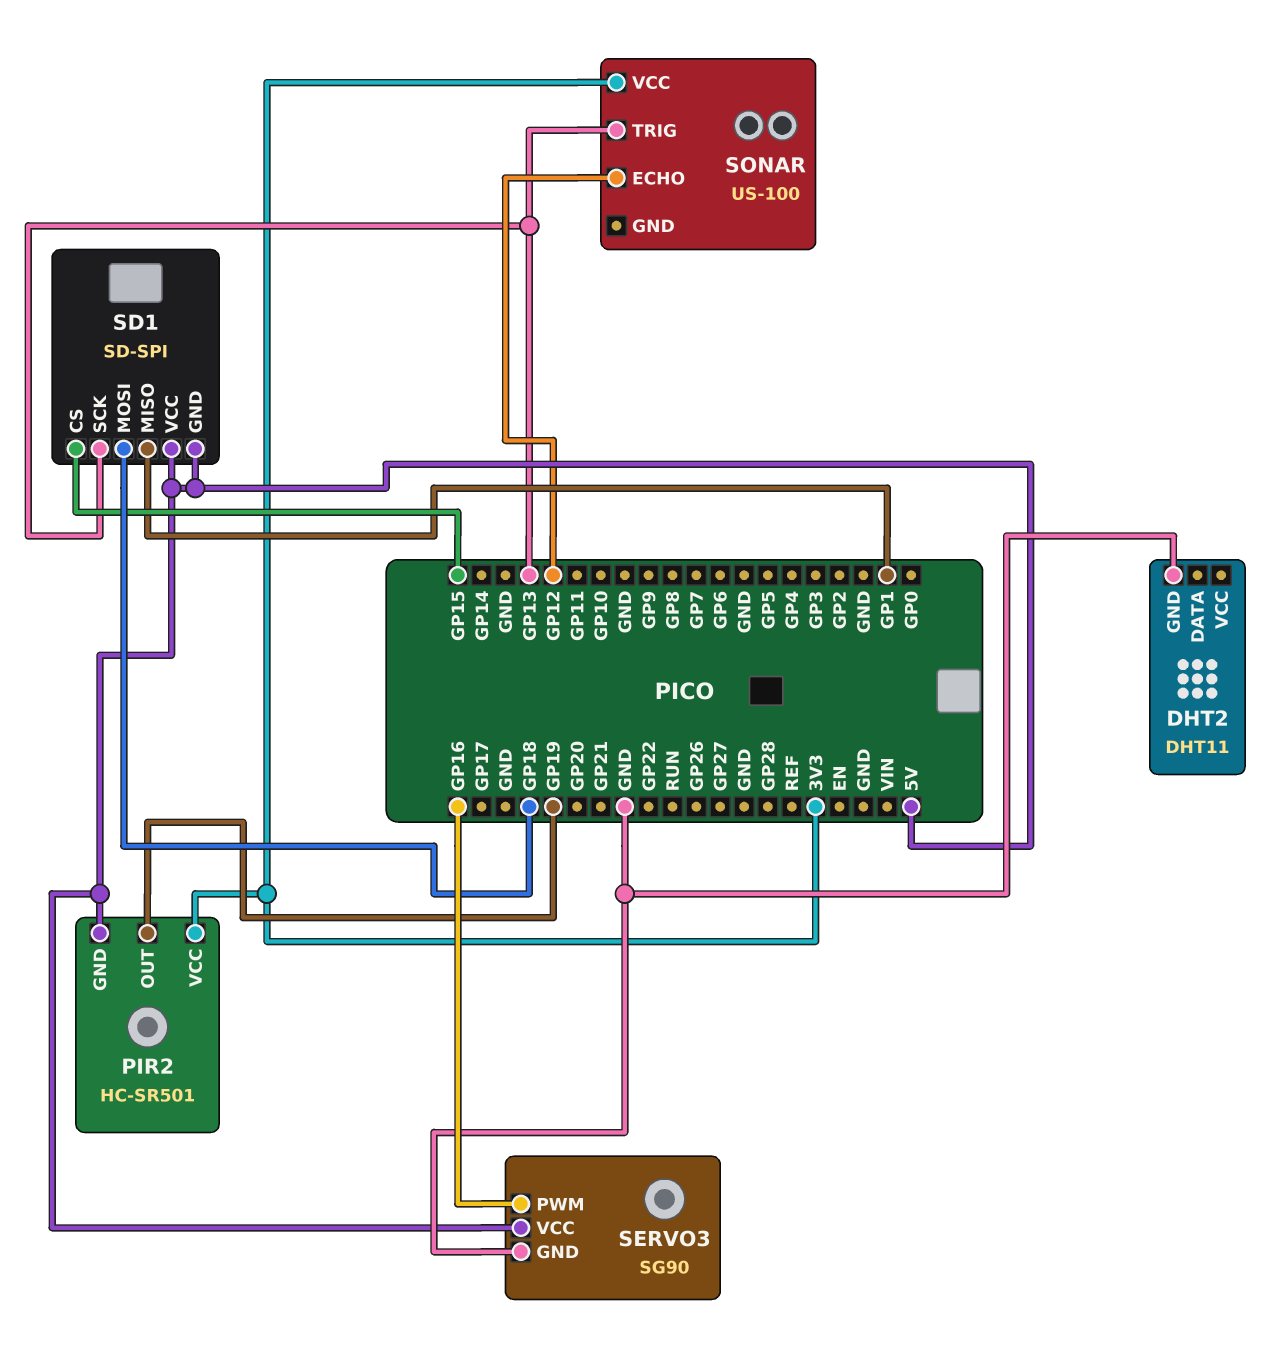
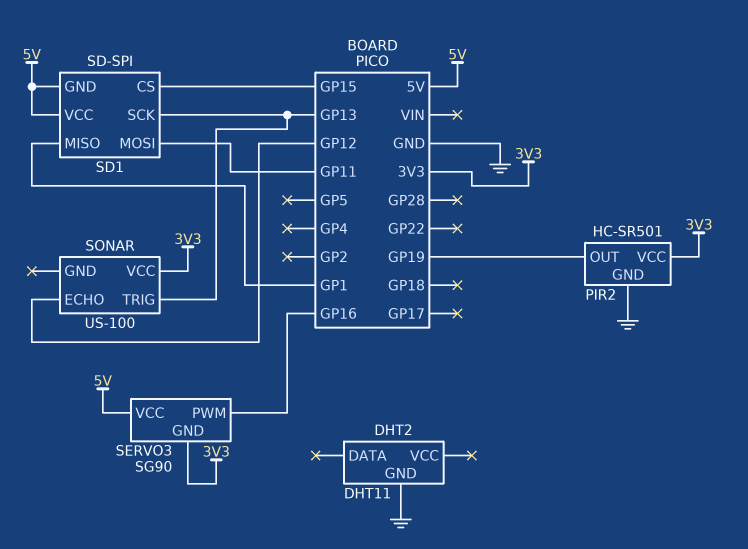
PIR2 pin GND: 5V -> GND
SD1 pin MOSI: GP18 -> GP11
SERVO3 pin GND: GND -> 3V3

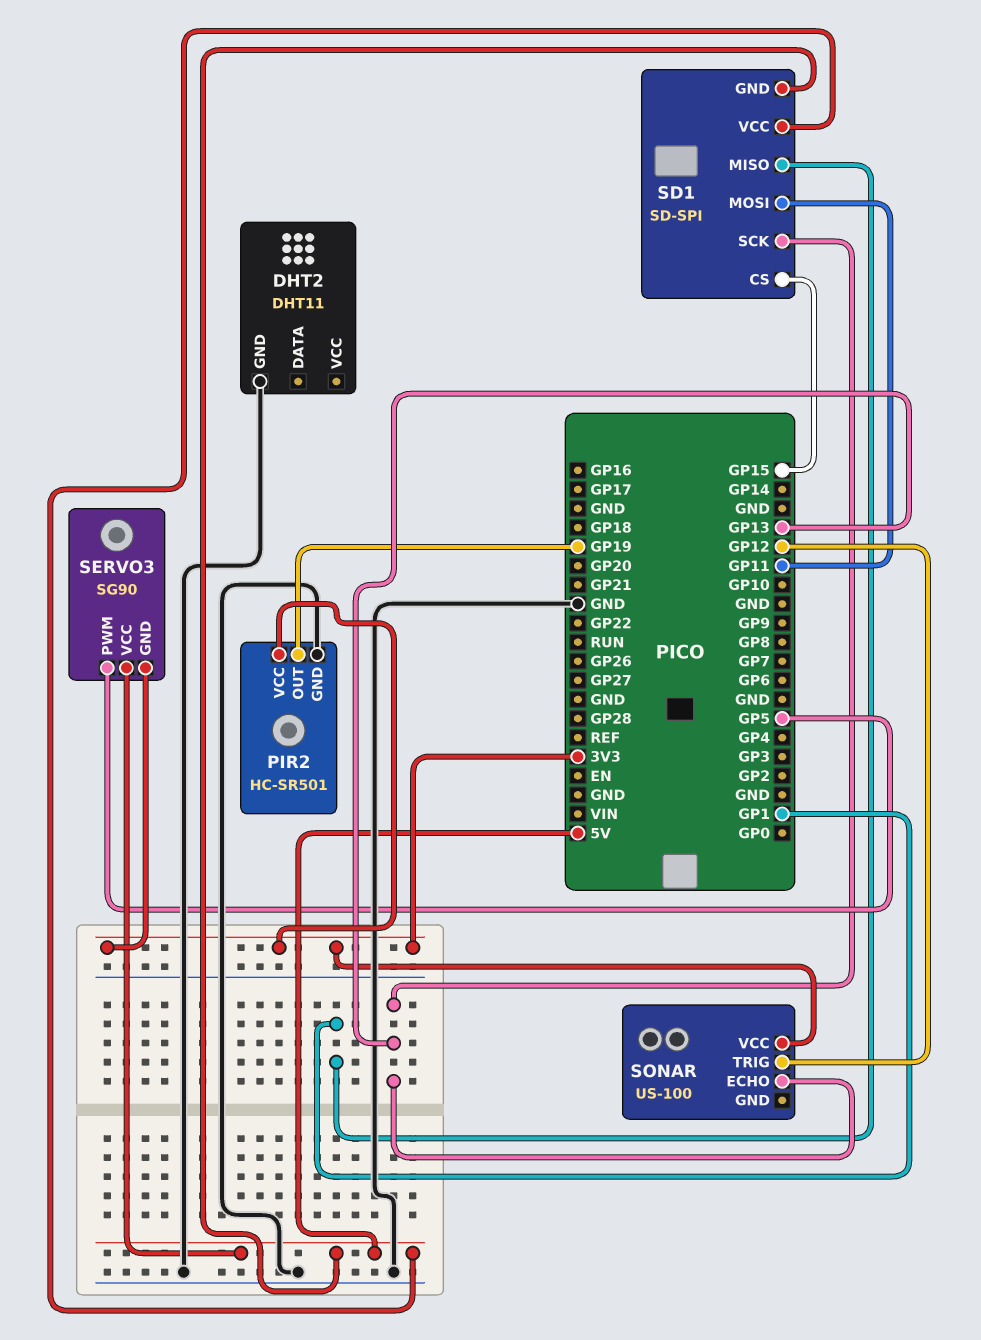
SERVO3 pin PWM: GP16 -> GP5
SONAR pin ECHO: GP12 -> GP13
SONAR pin TRIG: GP13 -> GP12

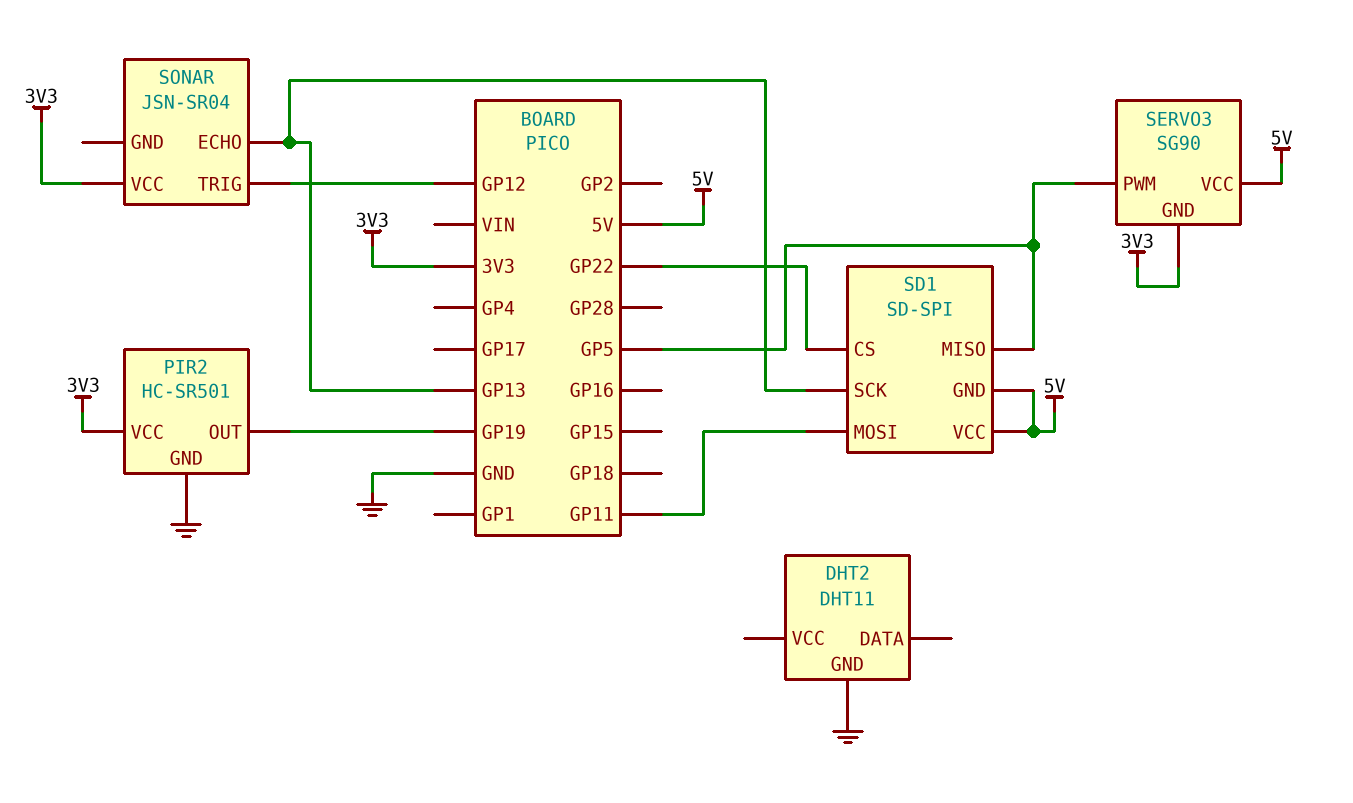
SD1 pin CS: GP15 -> GP22
SD1 pin MISO: GP1 -> GP5
SONAR: US-100 -> JSN-SR04

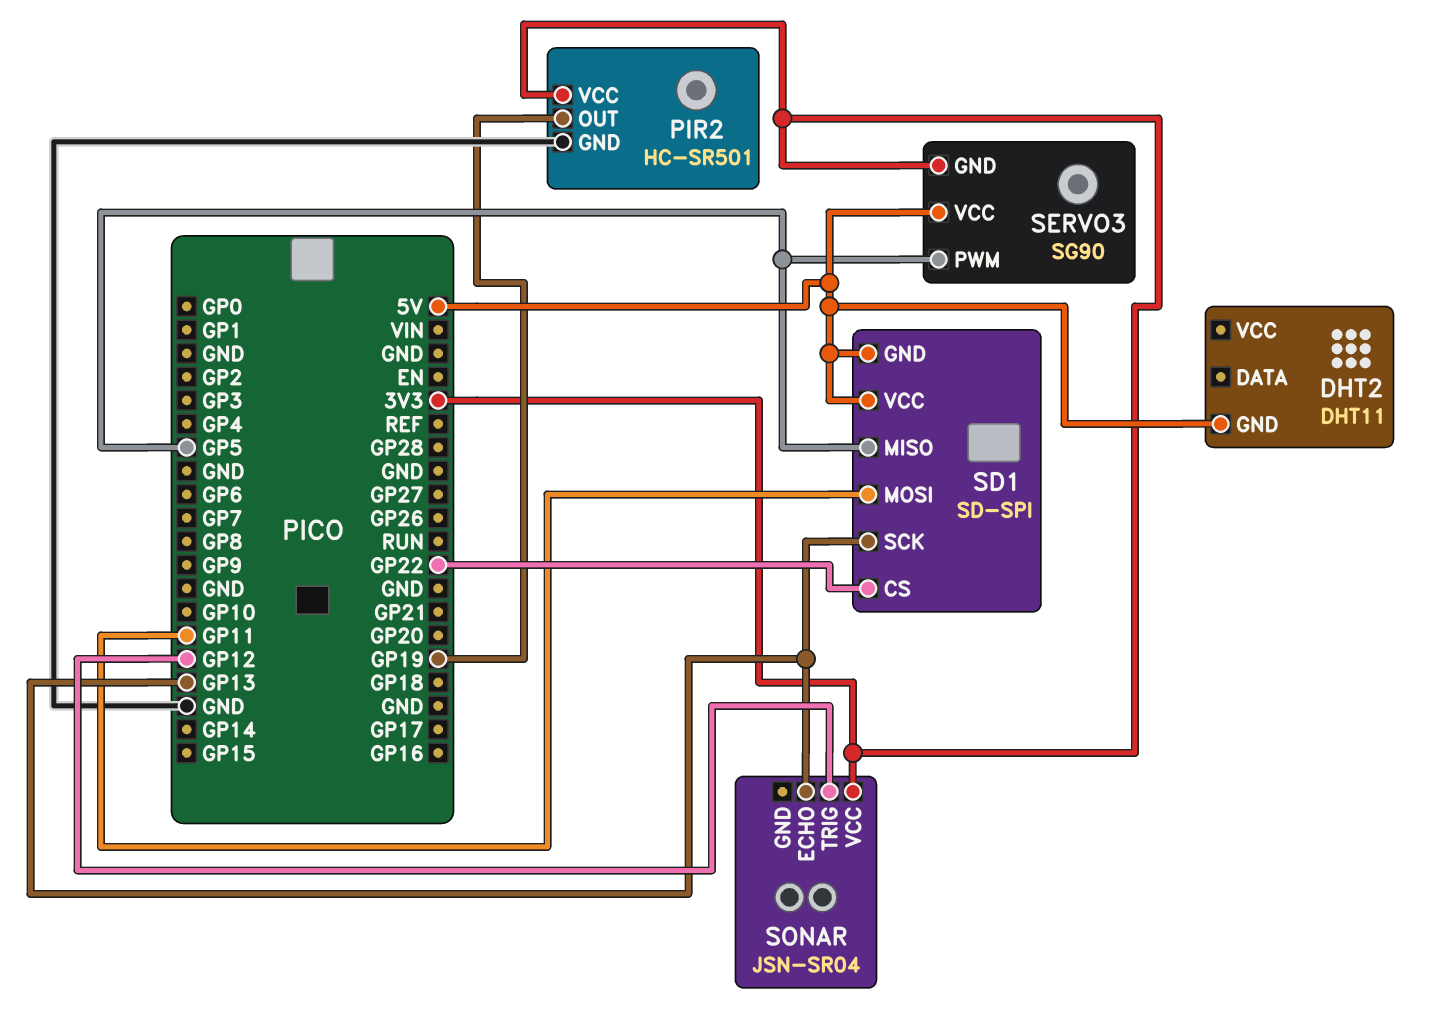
DHT2 pin GND: GND -> 5V

